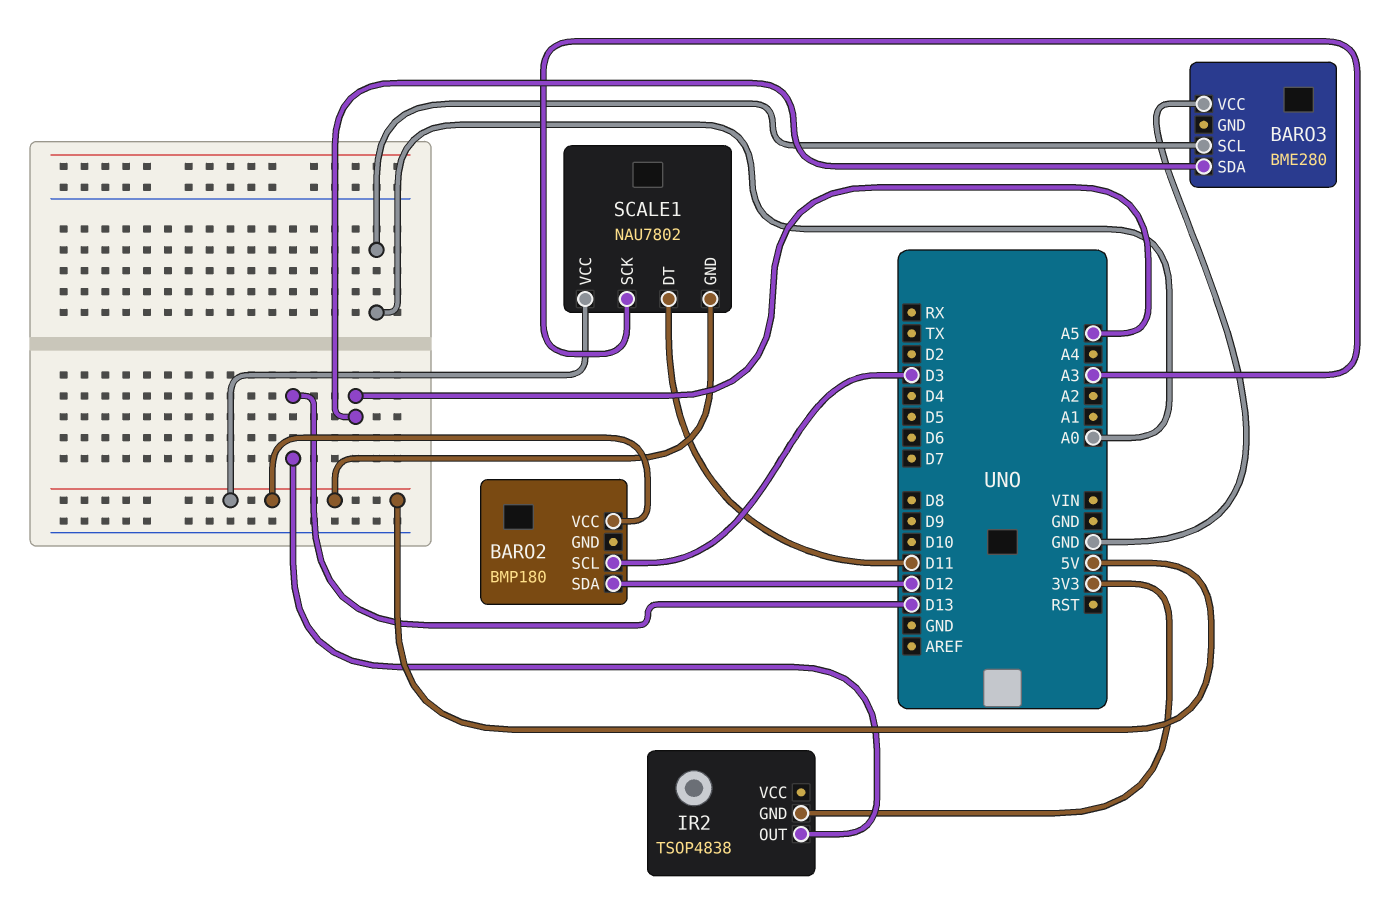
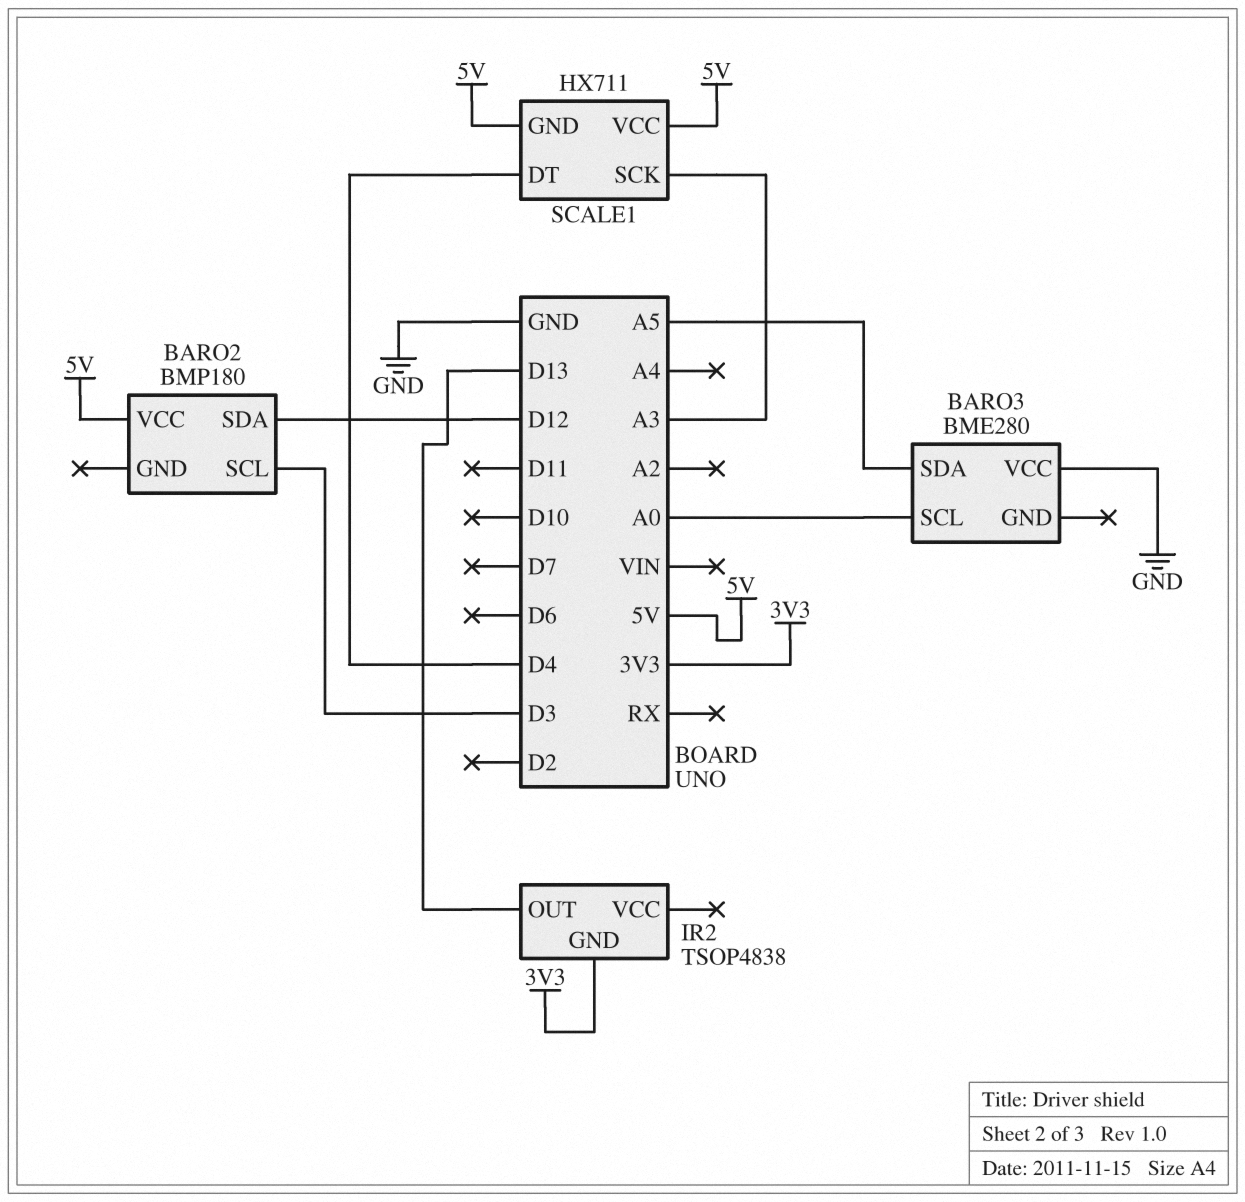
SCALE1: NAU7802 -> HX711
SCALE1 pin DT: D11 -> D4

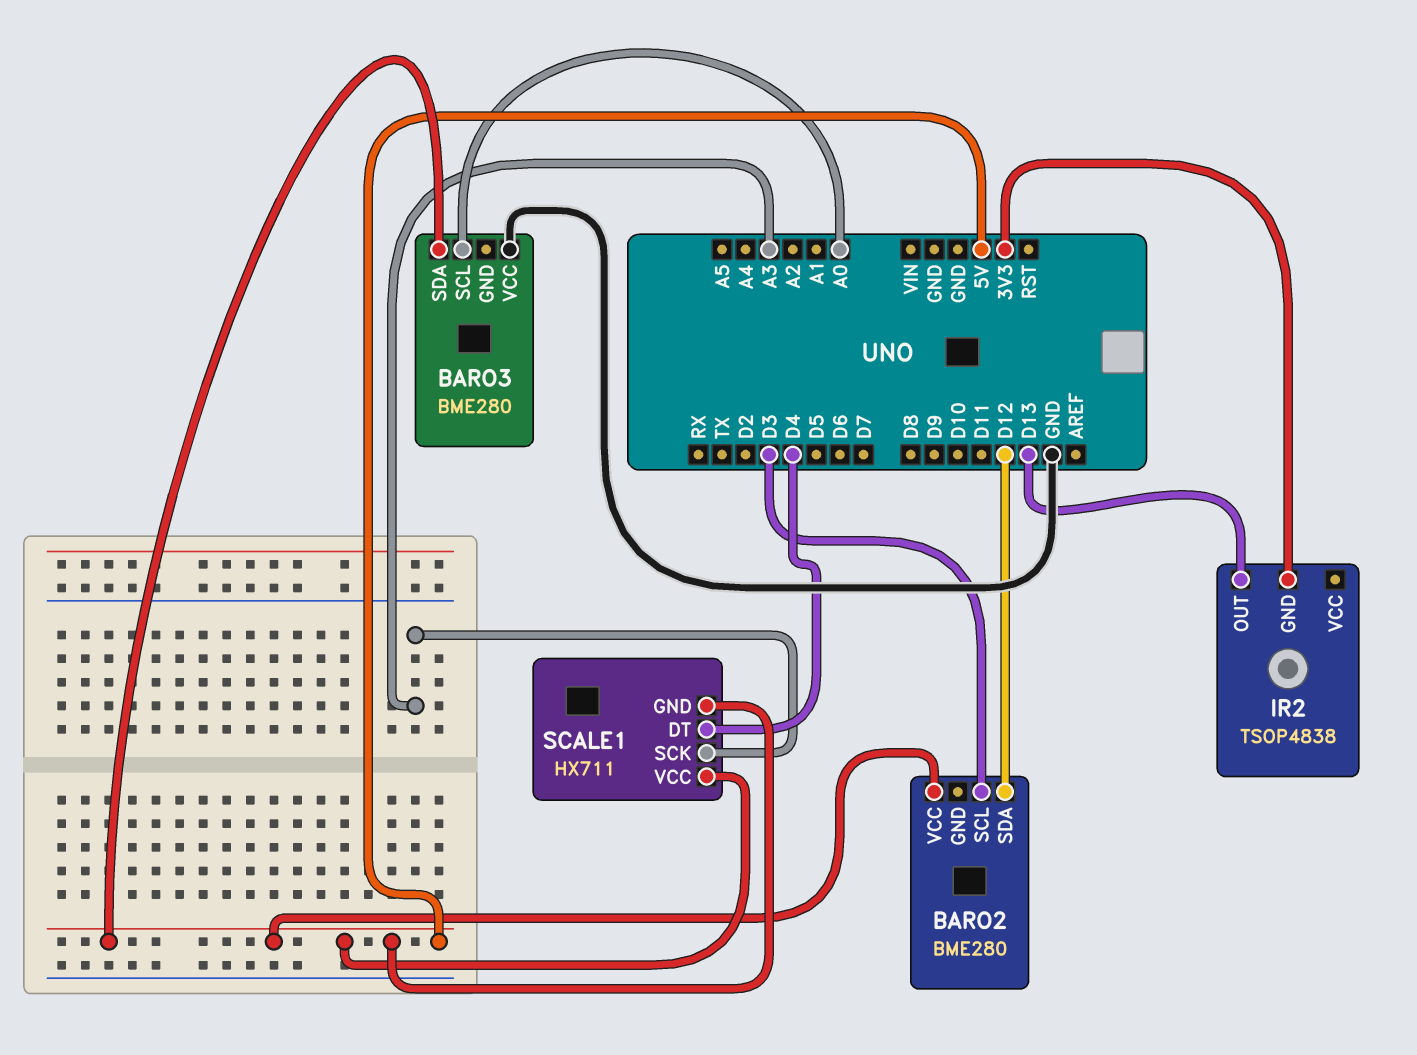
BARO2: BMP180 -> BME280
BARO3 pin SDA: A5 -> 5V

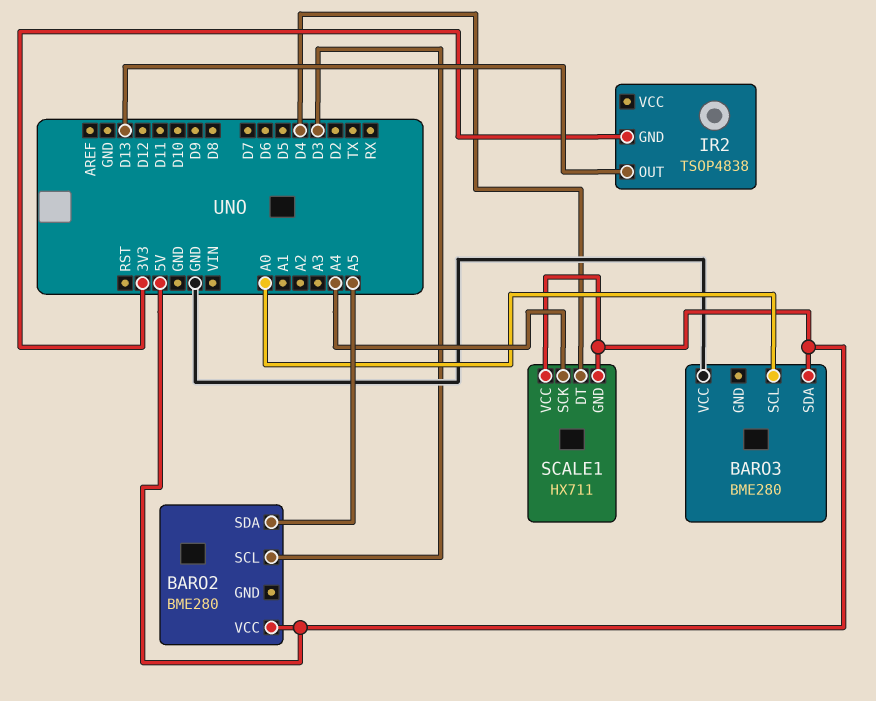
BARO2 pin SDA: D12 -> A5
SCALE1 pin SCK: A3 -> A4

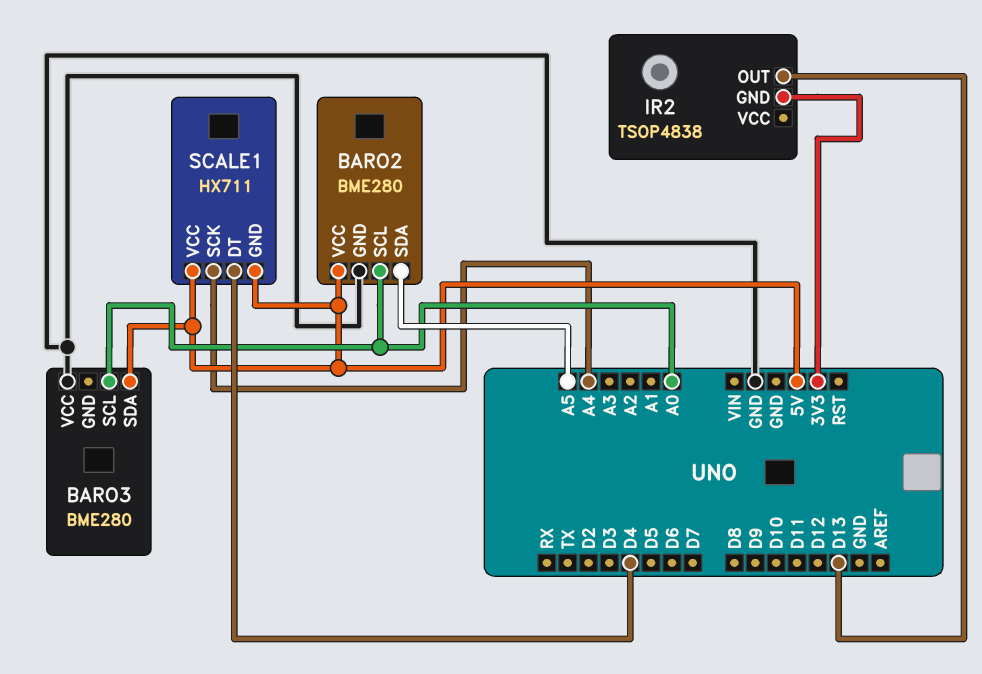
BARO2 pin GND: none -> GND
BARO2 pin SCL: D3 -> A0

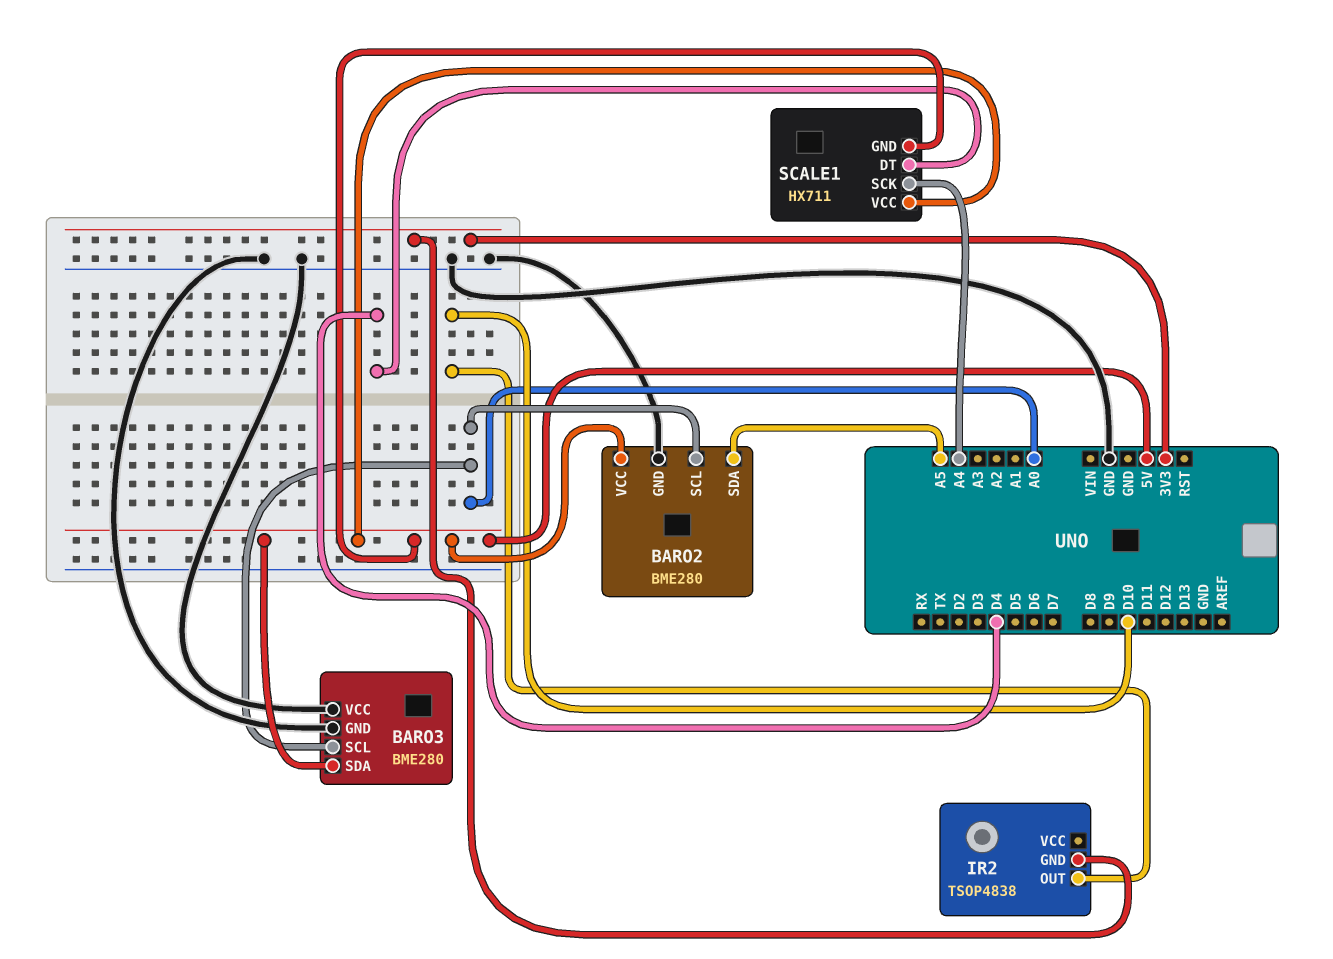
BARO3 pin GND: none -> GND
IR2 pin OUT: D13 -> D10

